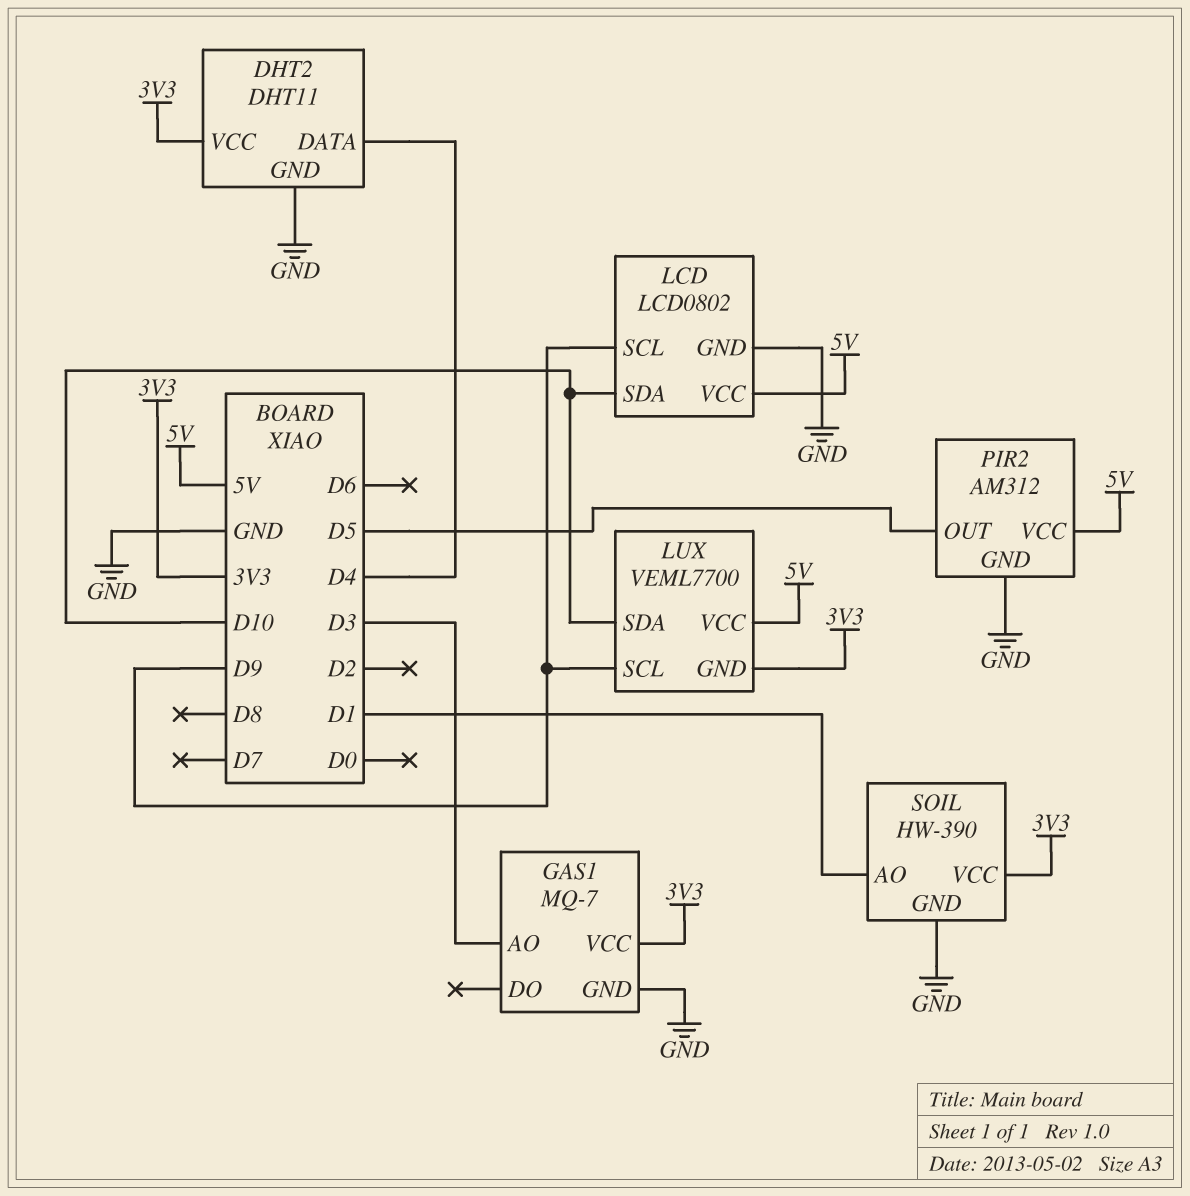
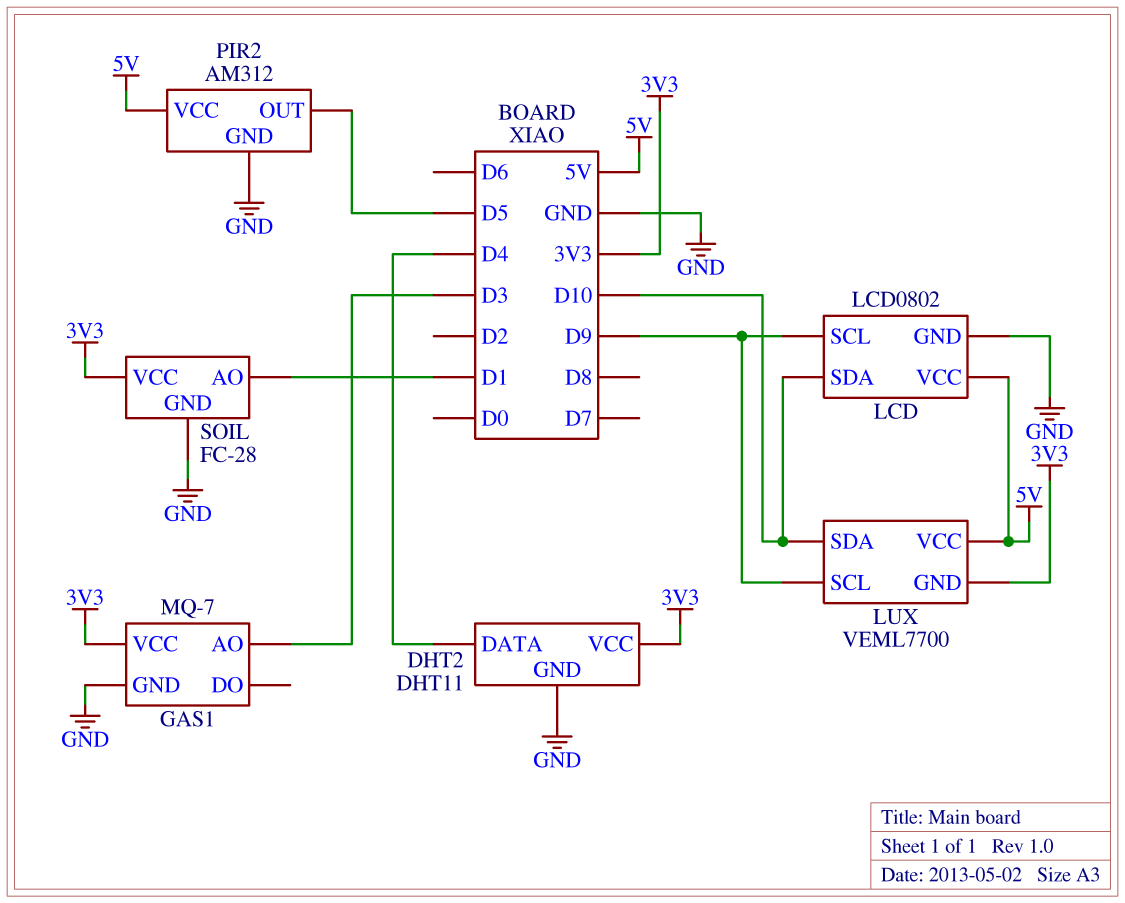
SOIL: HW-390 -> FC-28

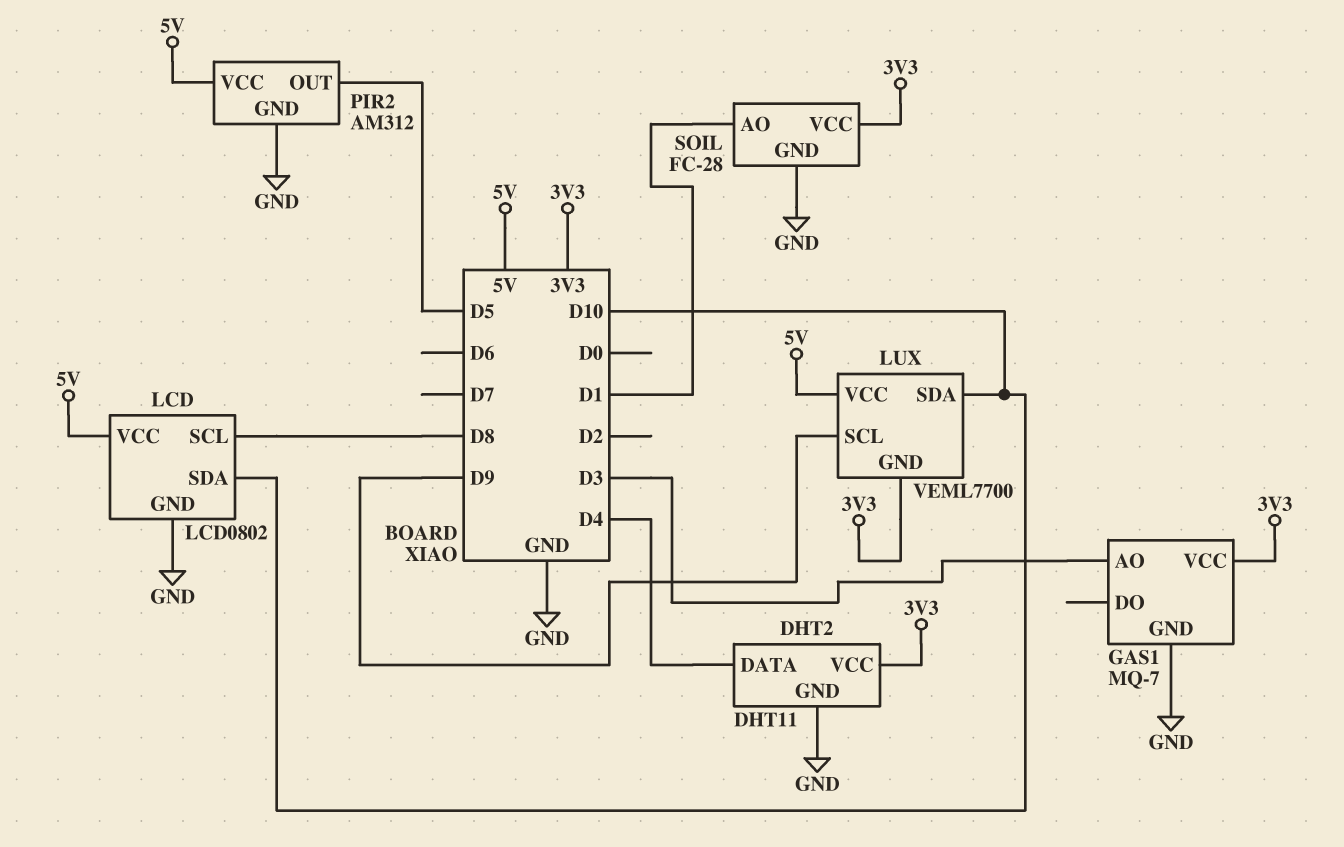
LCD pin SCL: D9 -> D8

